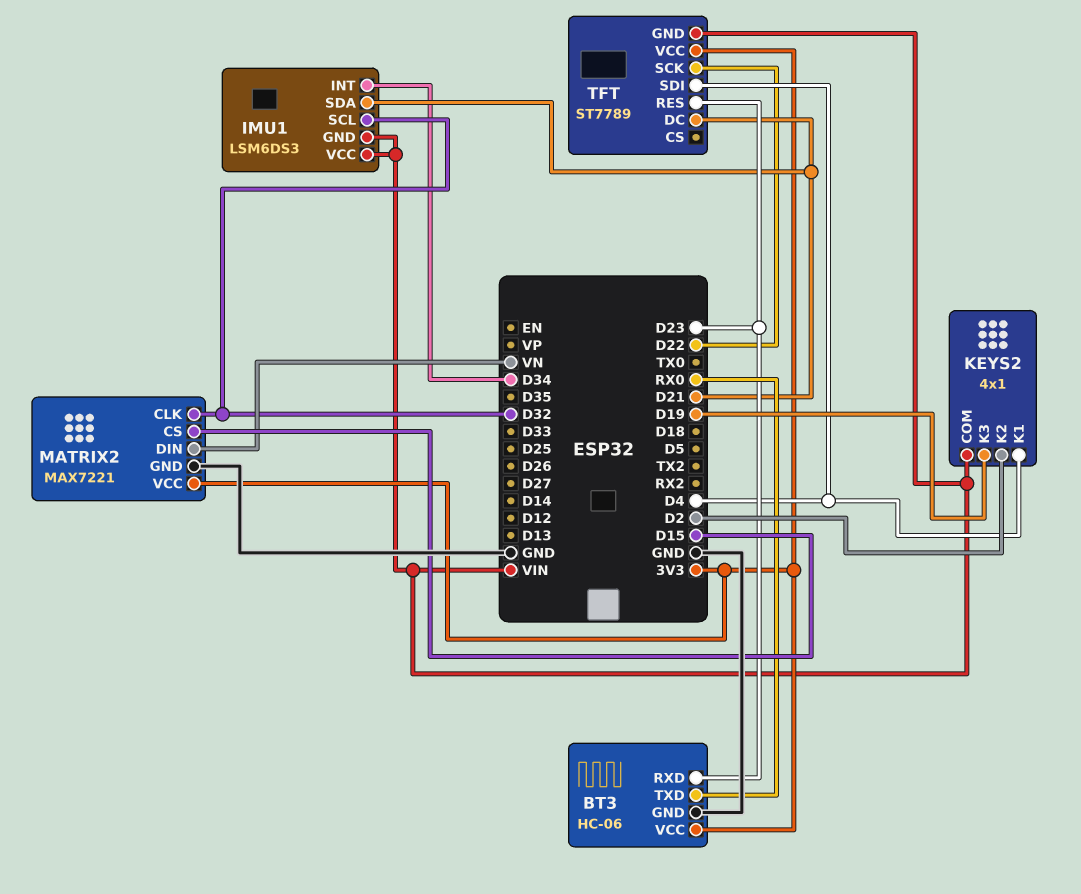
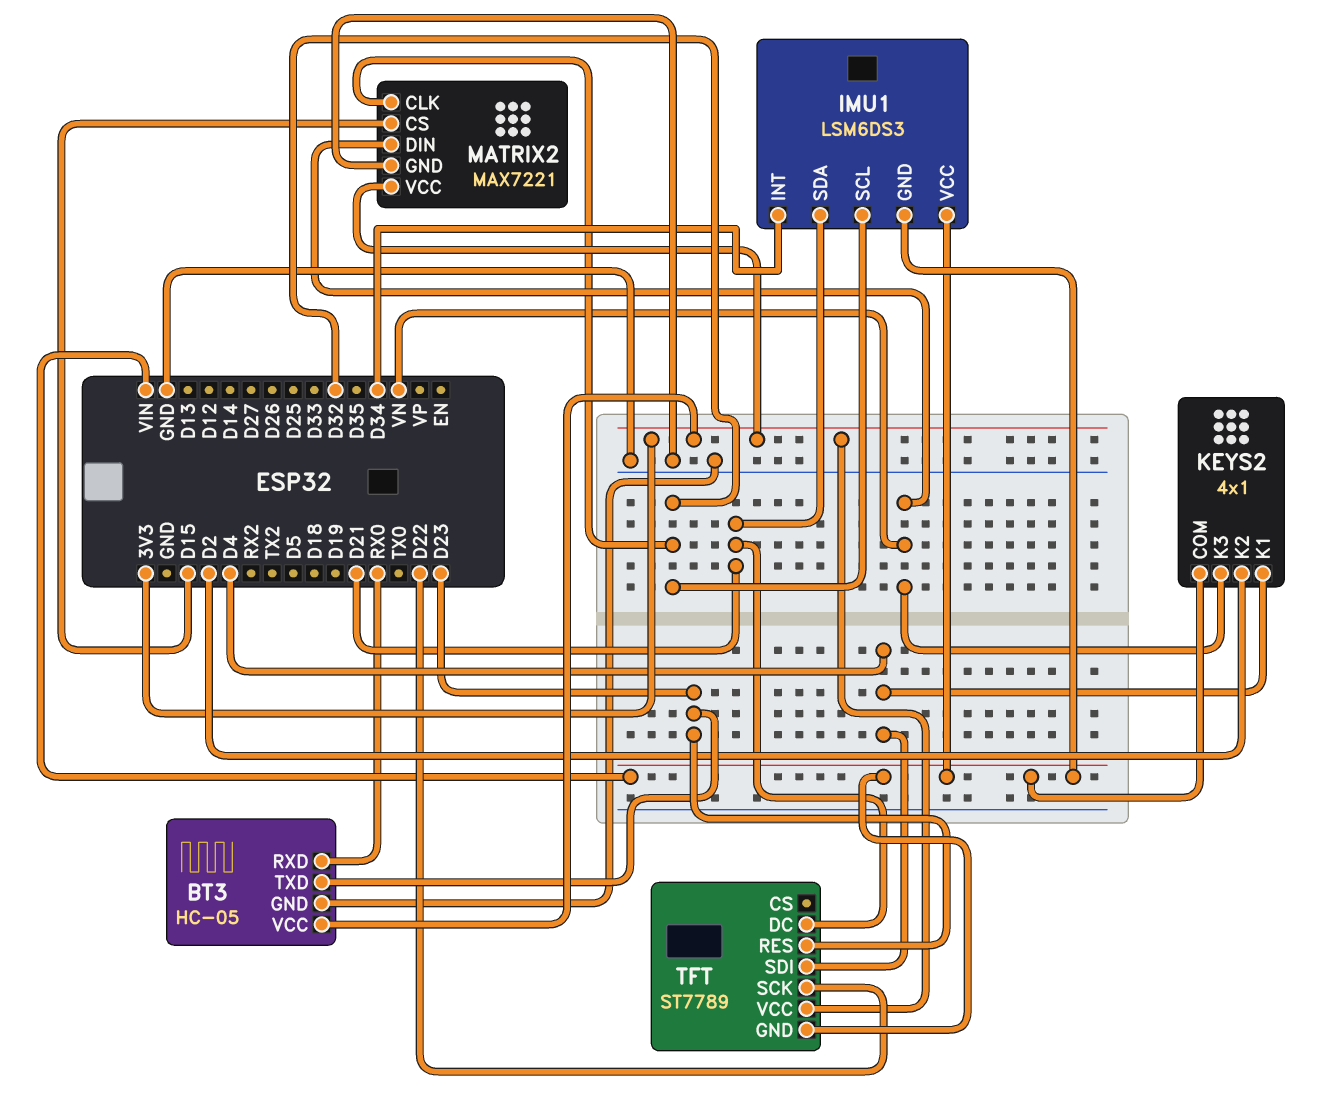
BT3: HC-06 -> HC-05
BT3 pin RXD: D23 -> RX0
BT3 pin TXD: RX0 -> D23
KEYS2 pin K3: D19 -> VN

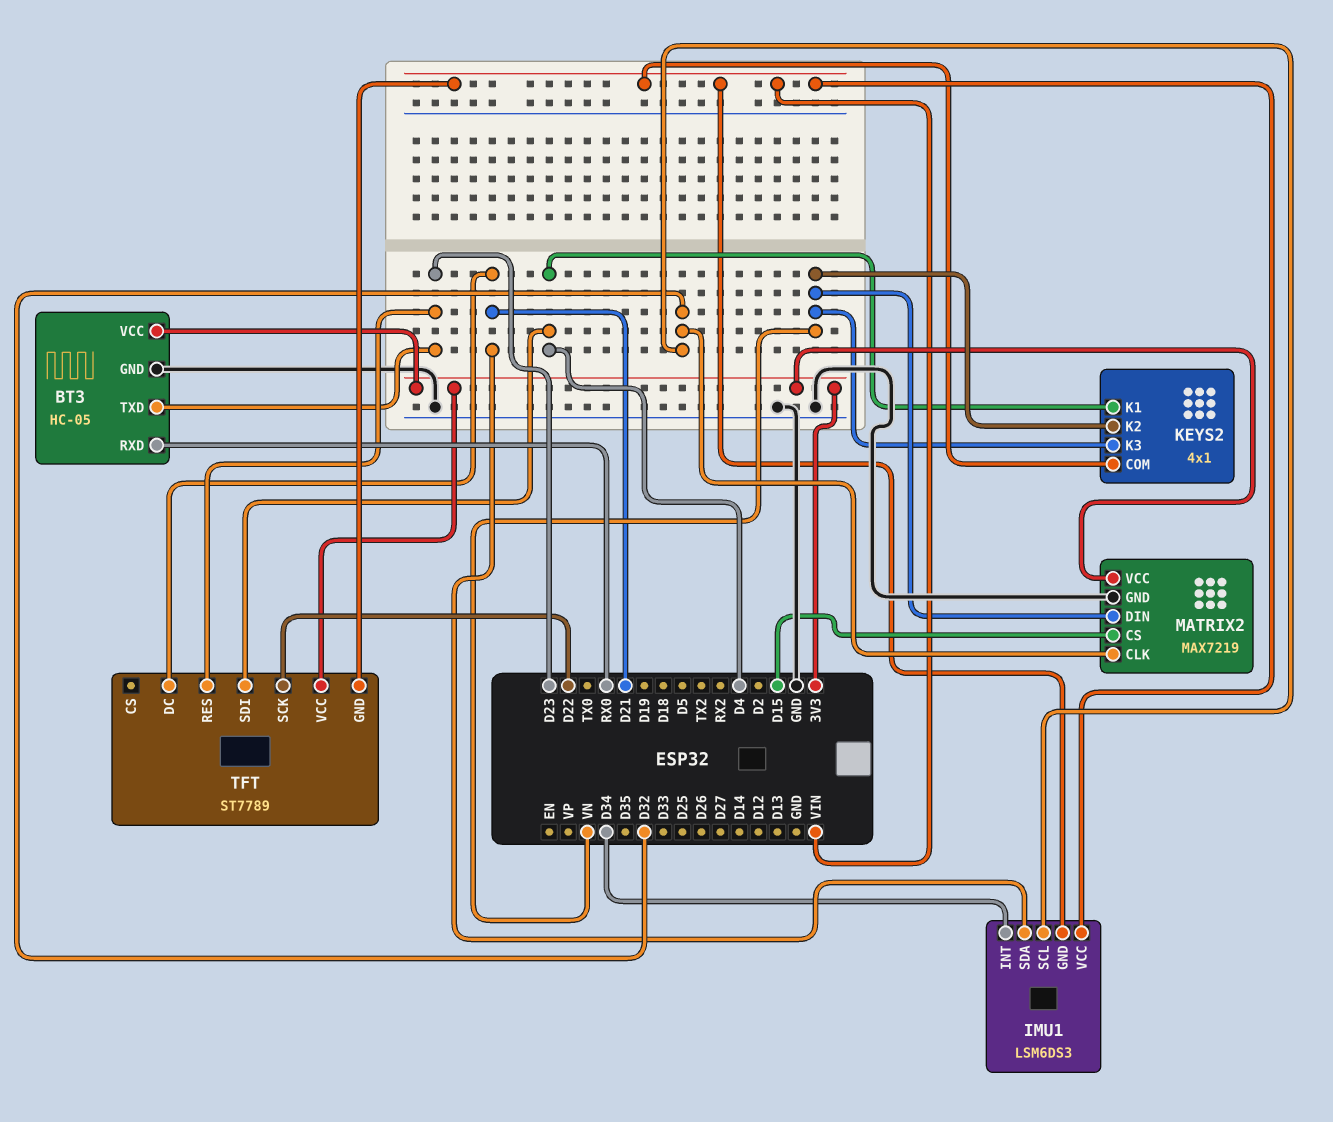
KEYS2 pin K2: D2 -> VN
MATRIX2: MAX7221 -> MAX7219

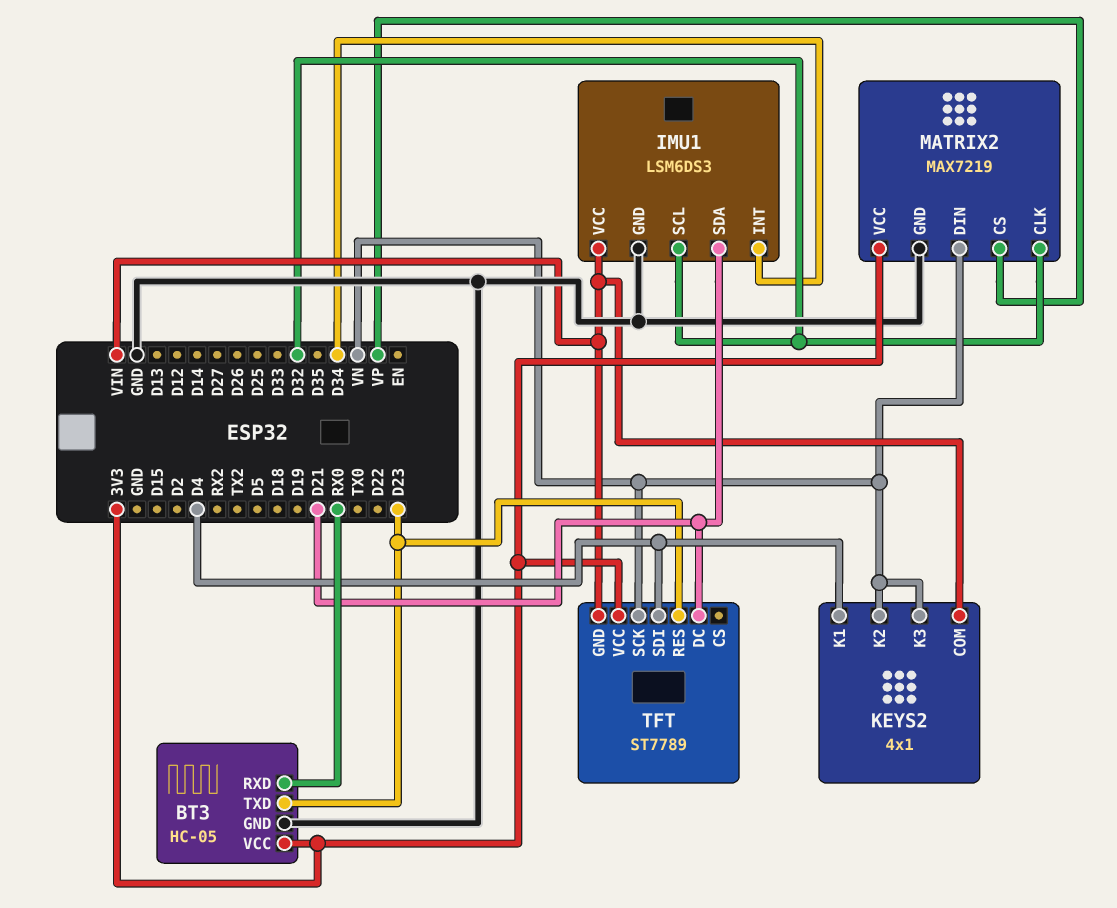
IMU1 pin GND: VIN -> GND
MATRIX2 pin CS: D15 -> VP
TFT pin SCK: D22 -> VN

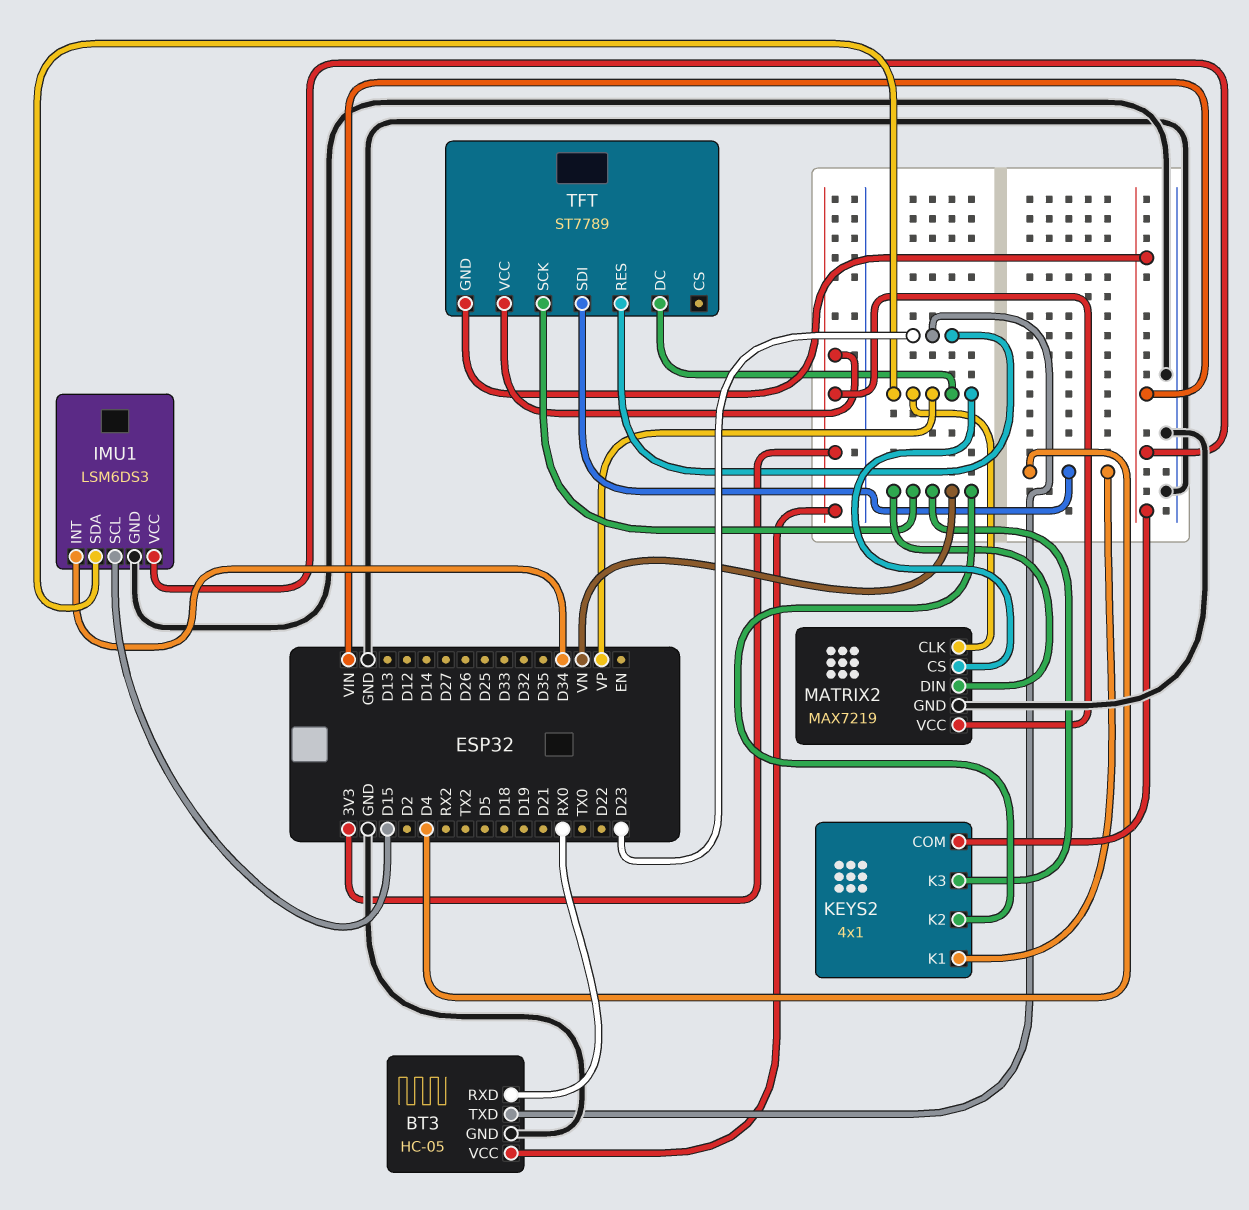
IMU1 pin SCL: D32 -> D15
IMU1 pin SDA: D21 -> VP
MATRIX2 pin CLK: D32 -> VP
TFT pin DC: D21 -> VP

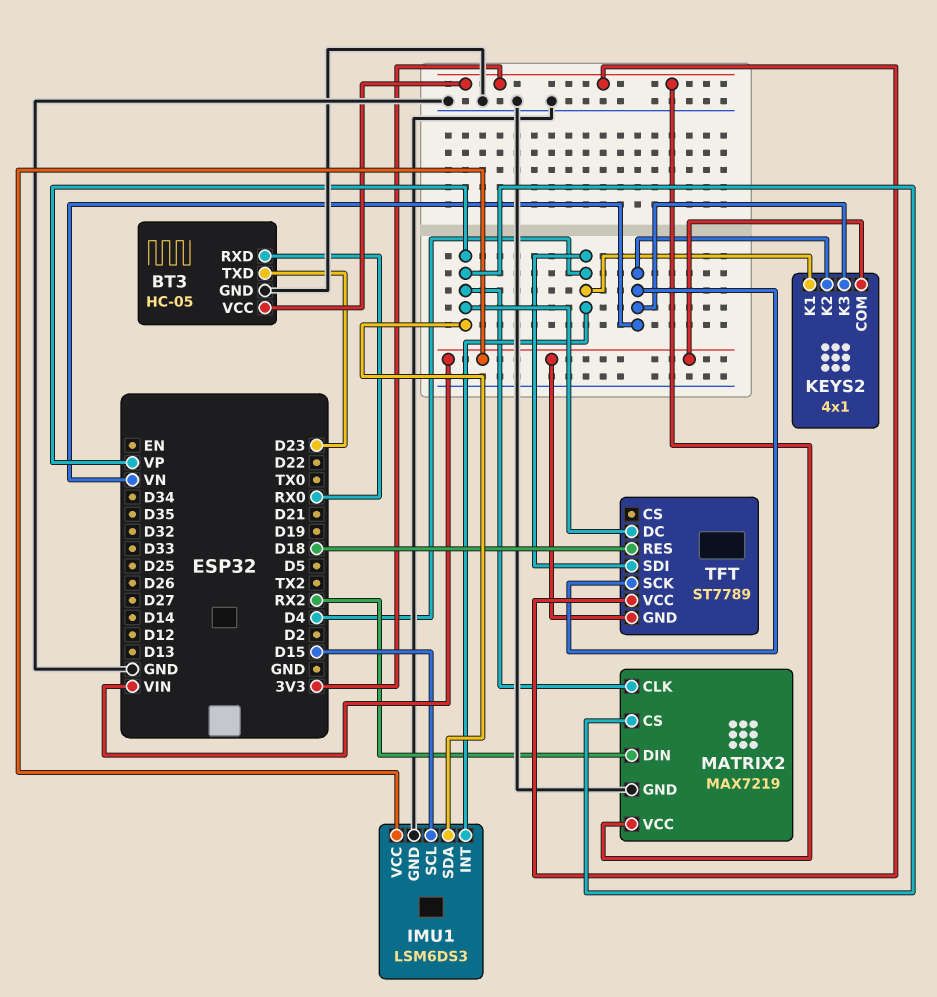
IMU1 pin INT: D34 -> D4
MATRIX2 pin DIN: VN -> RX2
TFT pin RES: D23 -> D18

